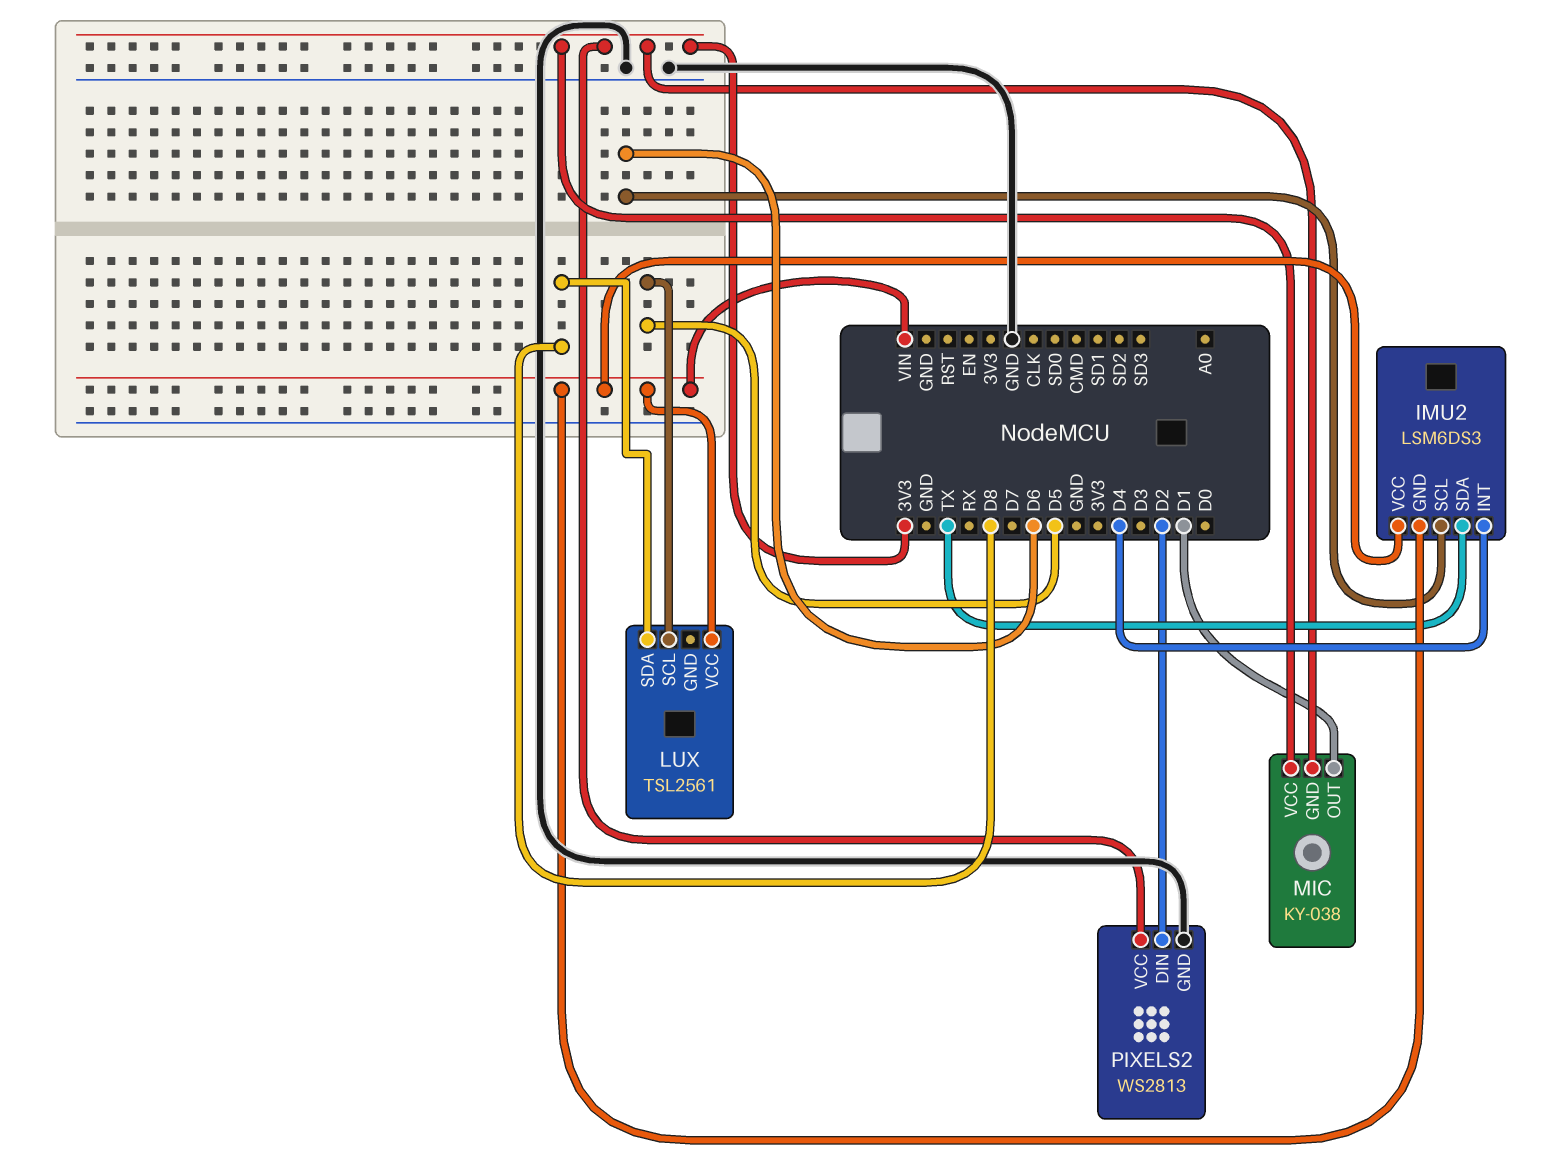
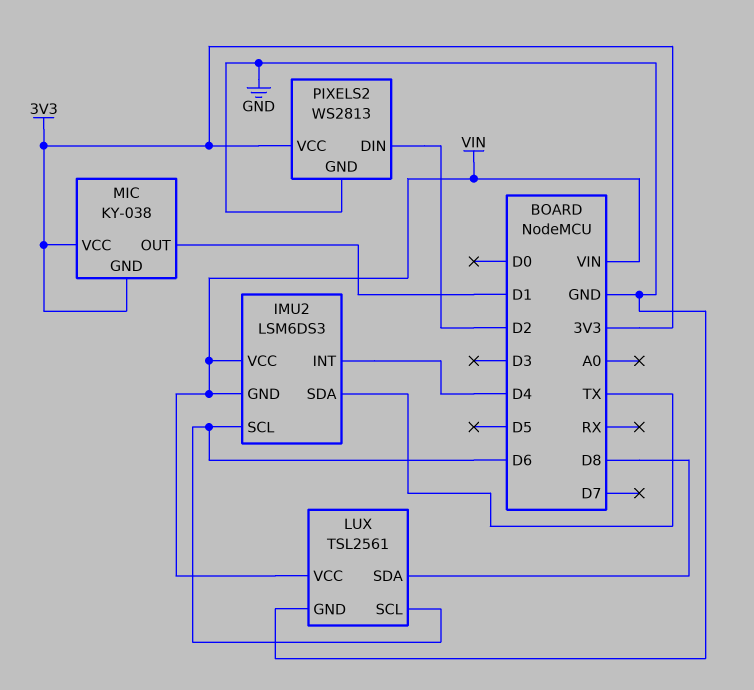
LUX pin GND: none -> GND
LUX pin SCL: D5 -> D6

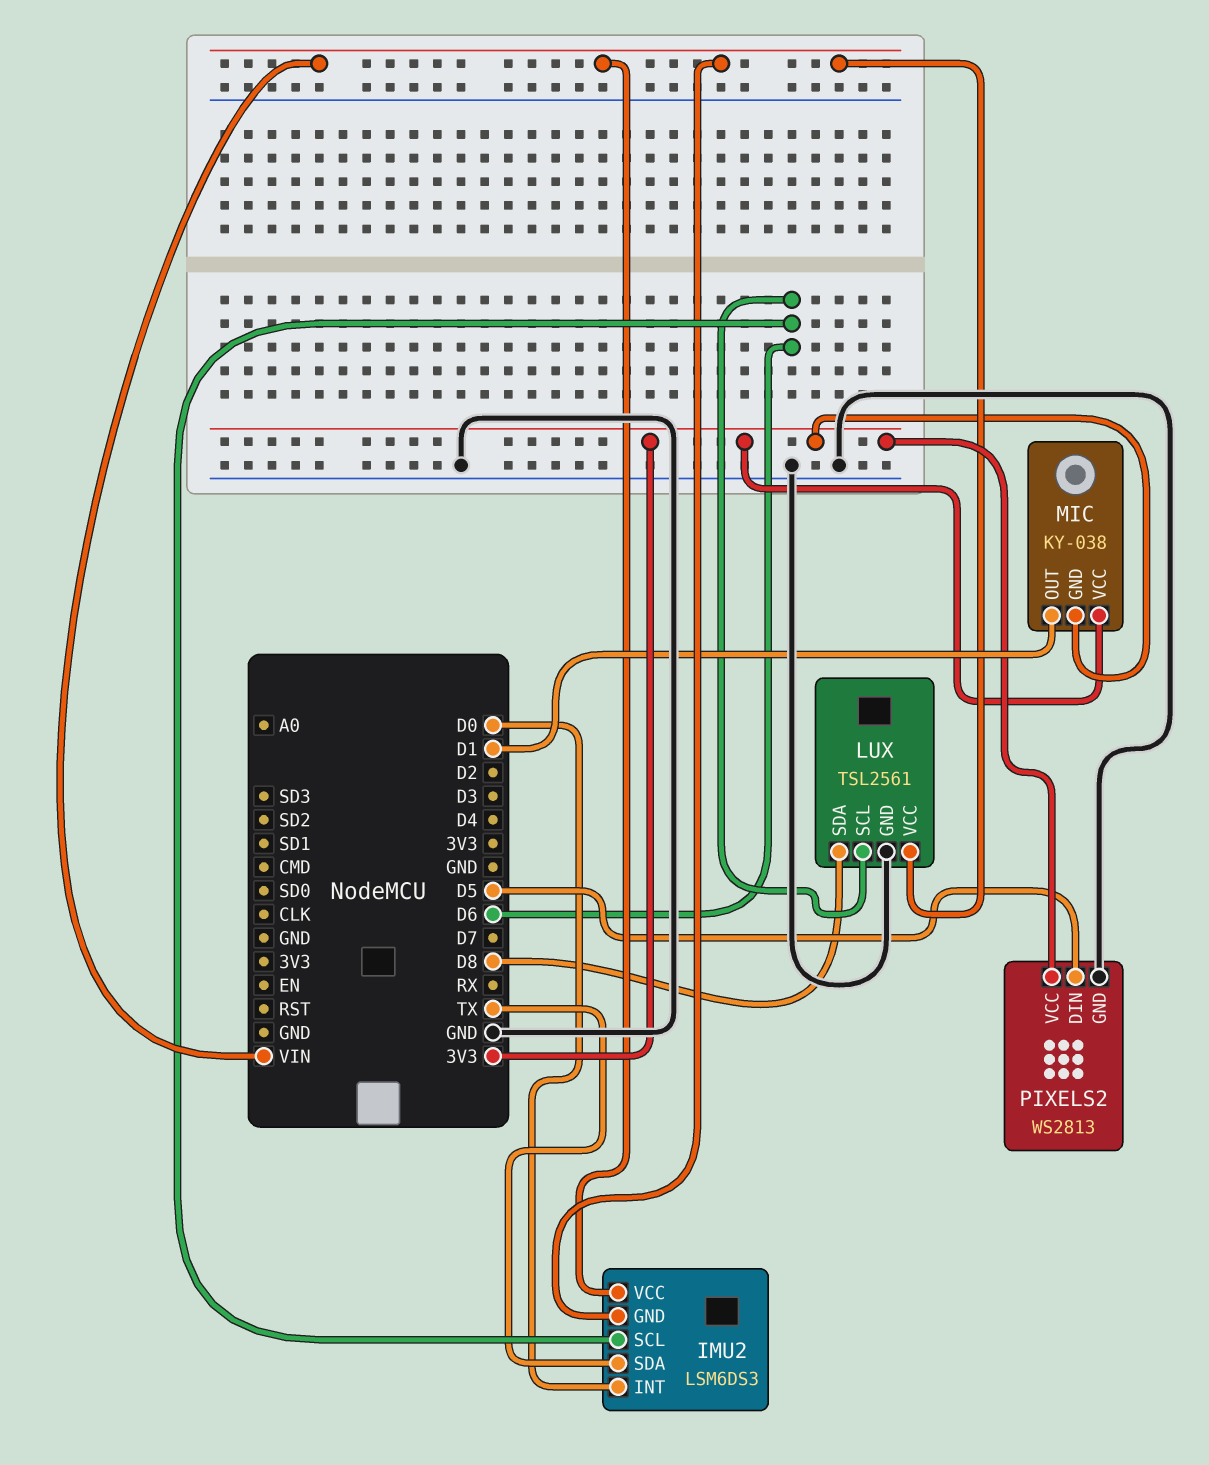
IMU2 pin INT: D4 -> D0
PIXELS2 pin DIN: D2 -> D5

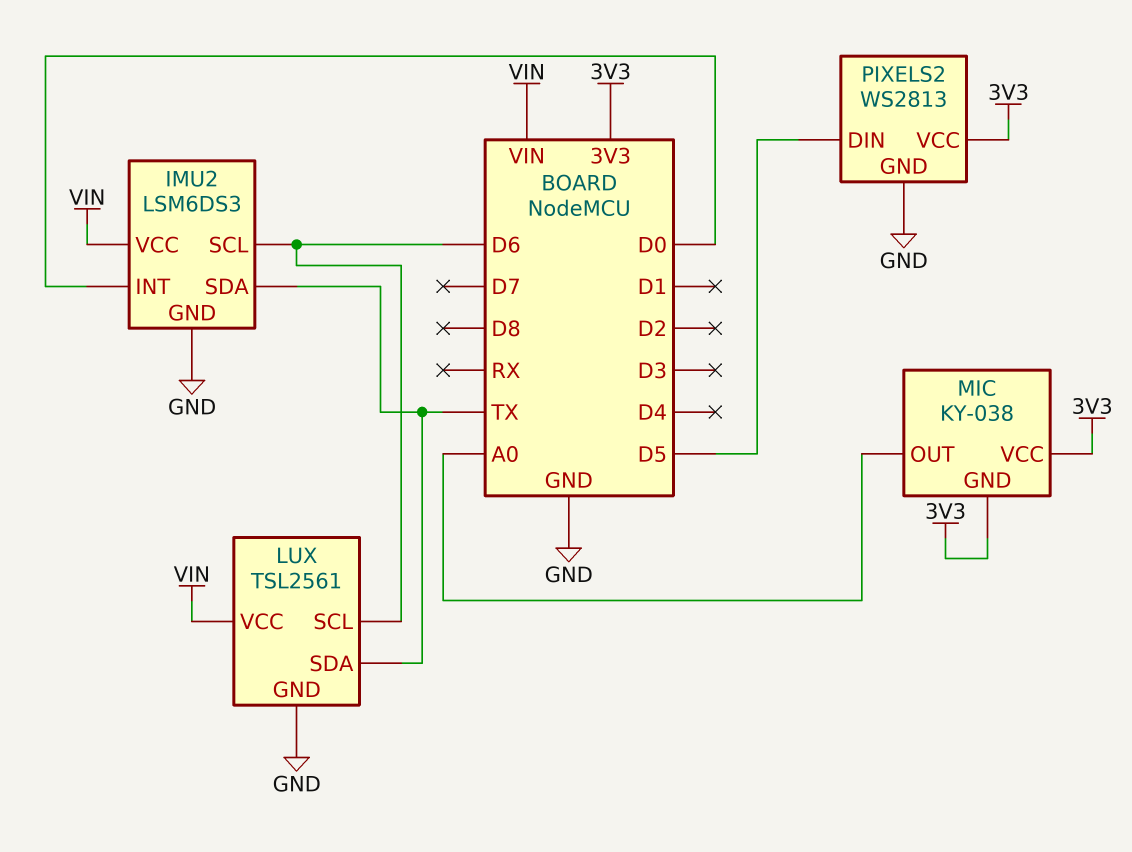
IMU2 pin GND: VIN -> GND
LUX pin SDA: D8 -> TX
MIC pin OUT: D1 -> A0

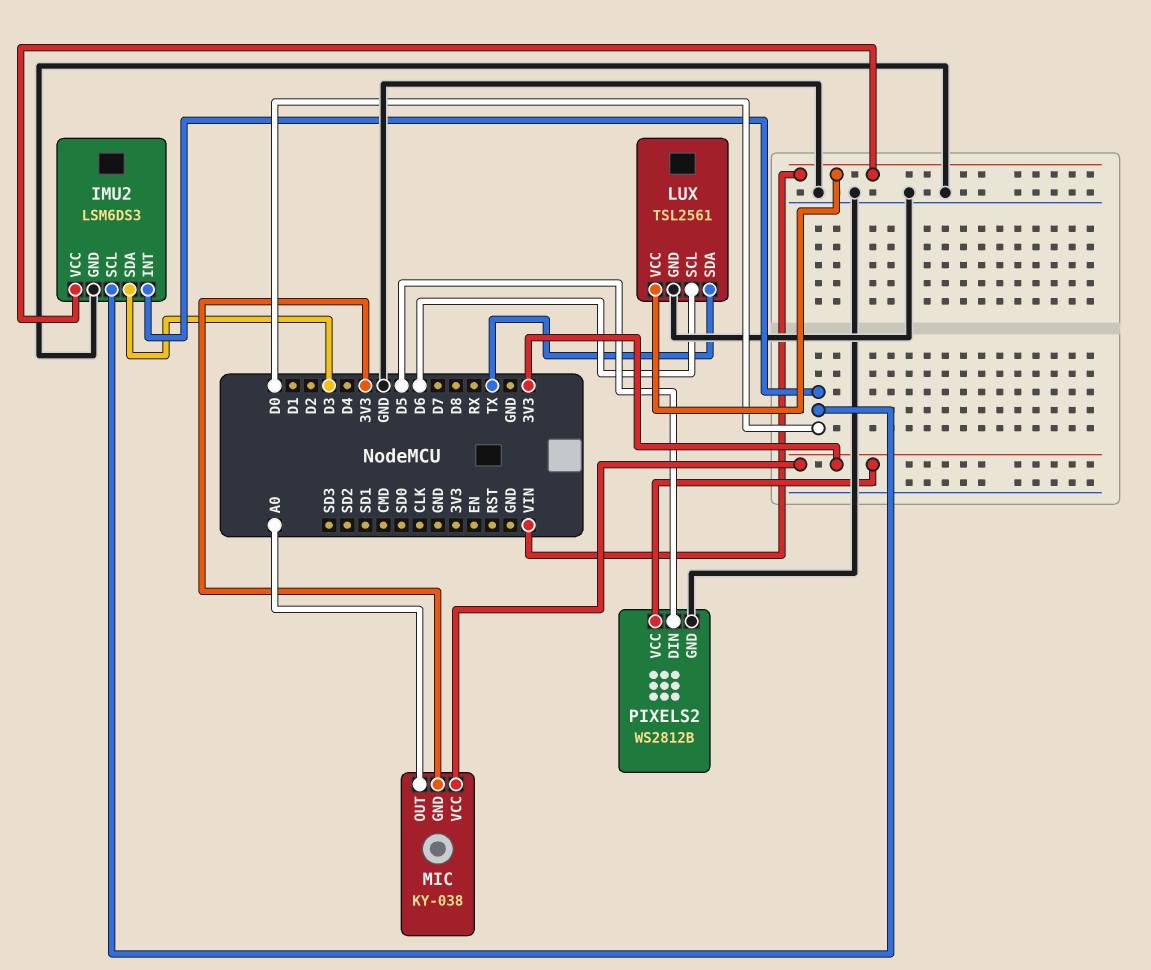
IMU2 pin SCL: D6 -> D0
IMU2 pin SDA: TX -> D3
PIXELS2: WS2813 -> WS2812B

